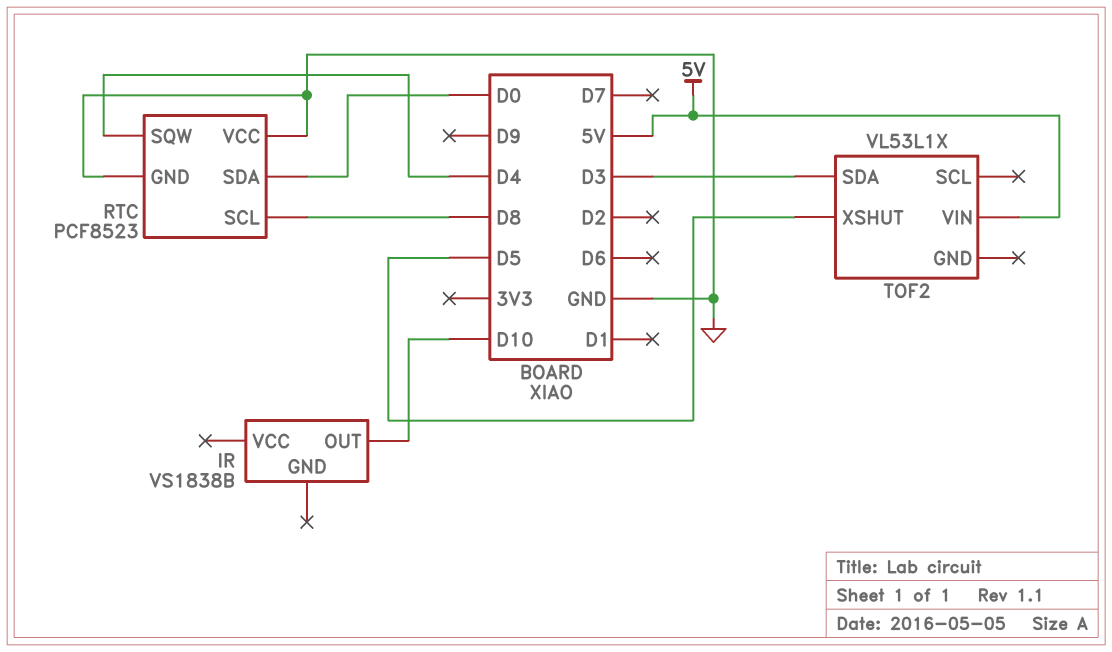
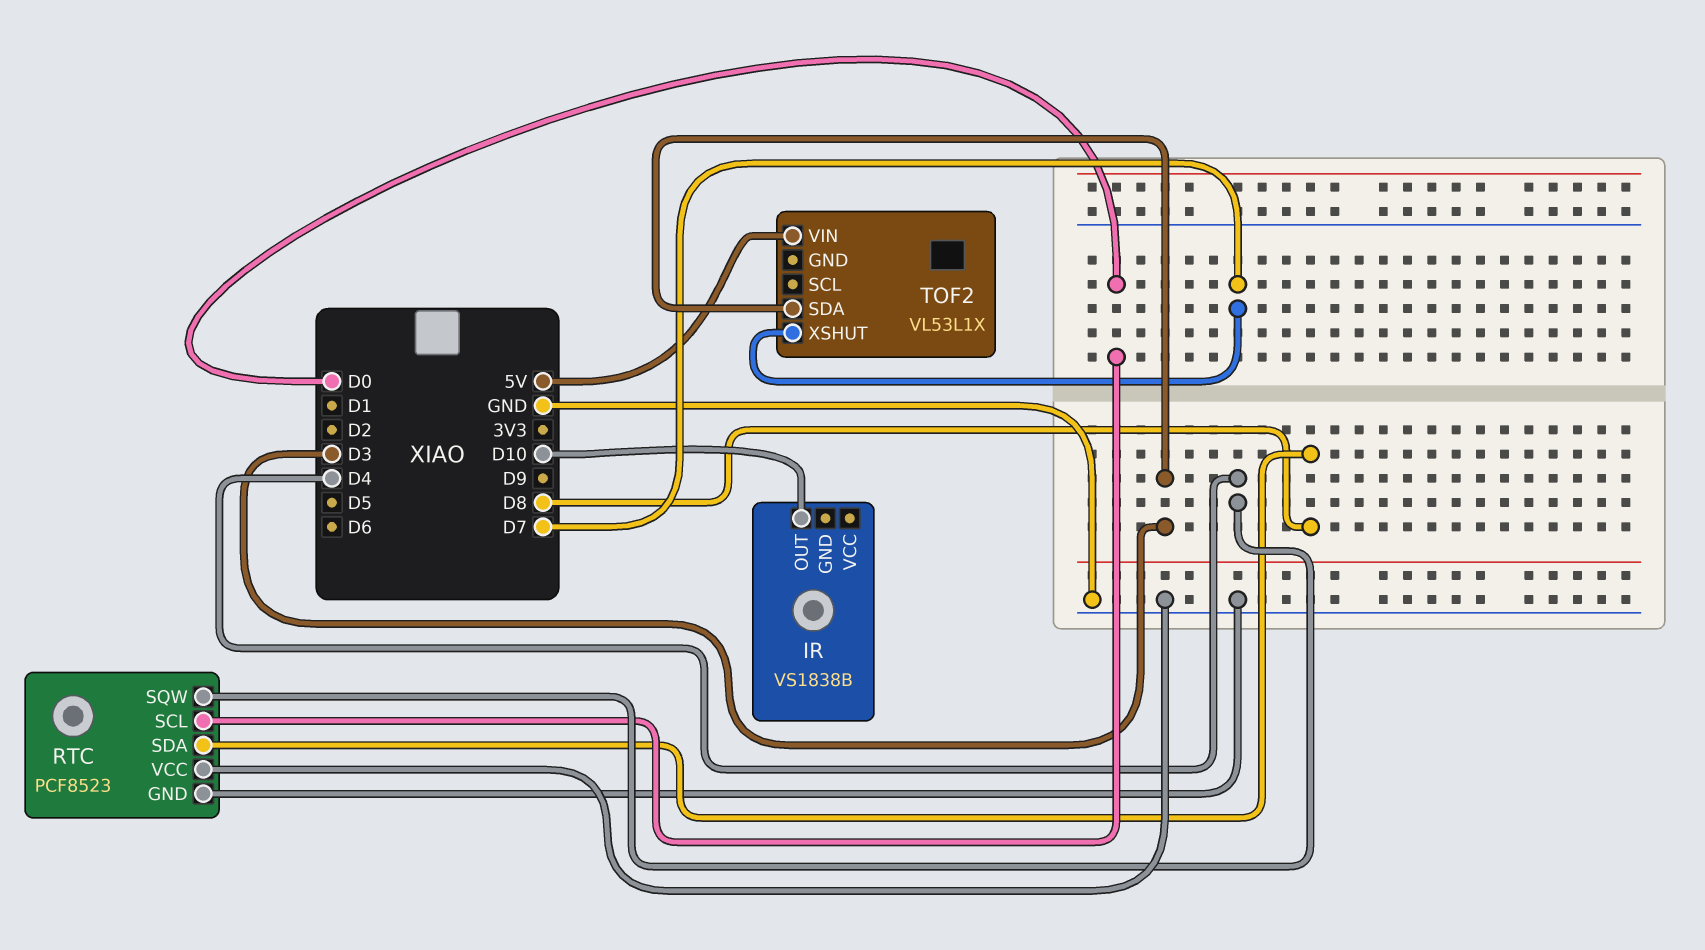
RTC pin SCL: D8 -> D0
RTC pin SDA: D0 -> D8
TOF2 pin XSHUT: D5 -> D7

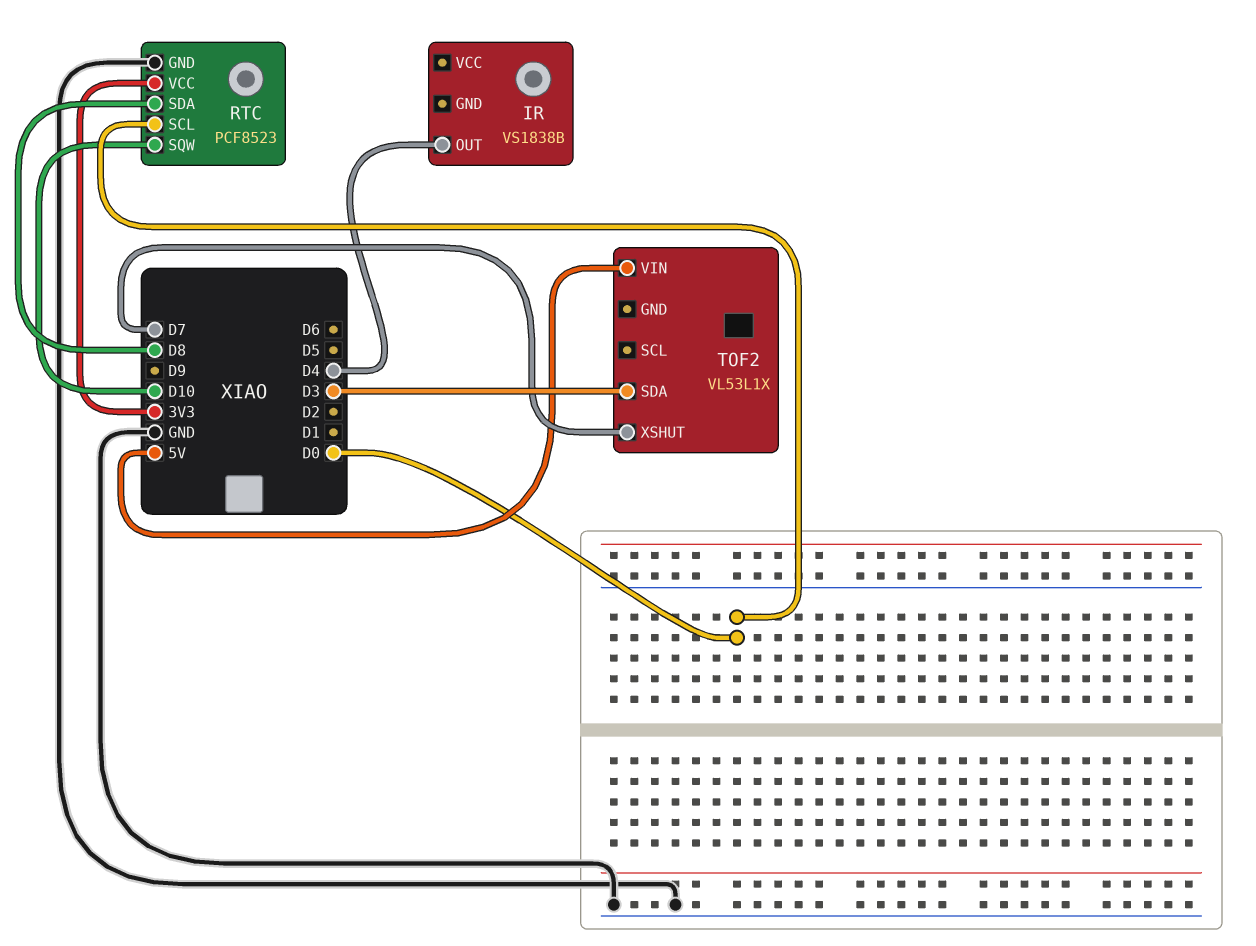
IR pin OUT: D10 -> D4
RTC pin SQW: D4 -> D10
RTC pin VCC: GND -> 3V3

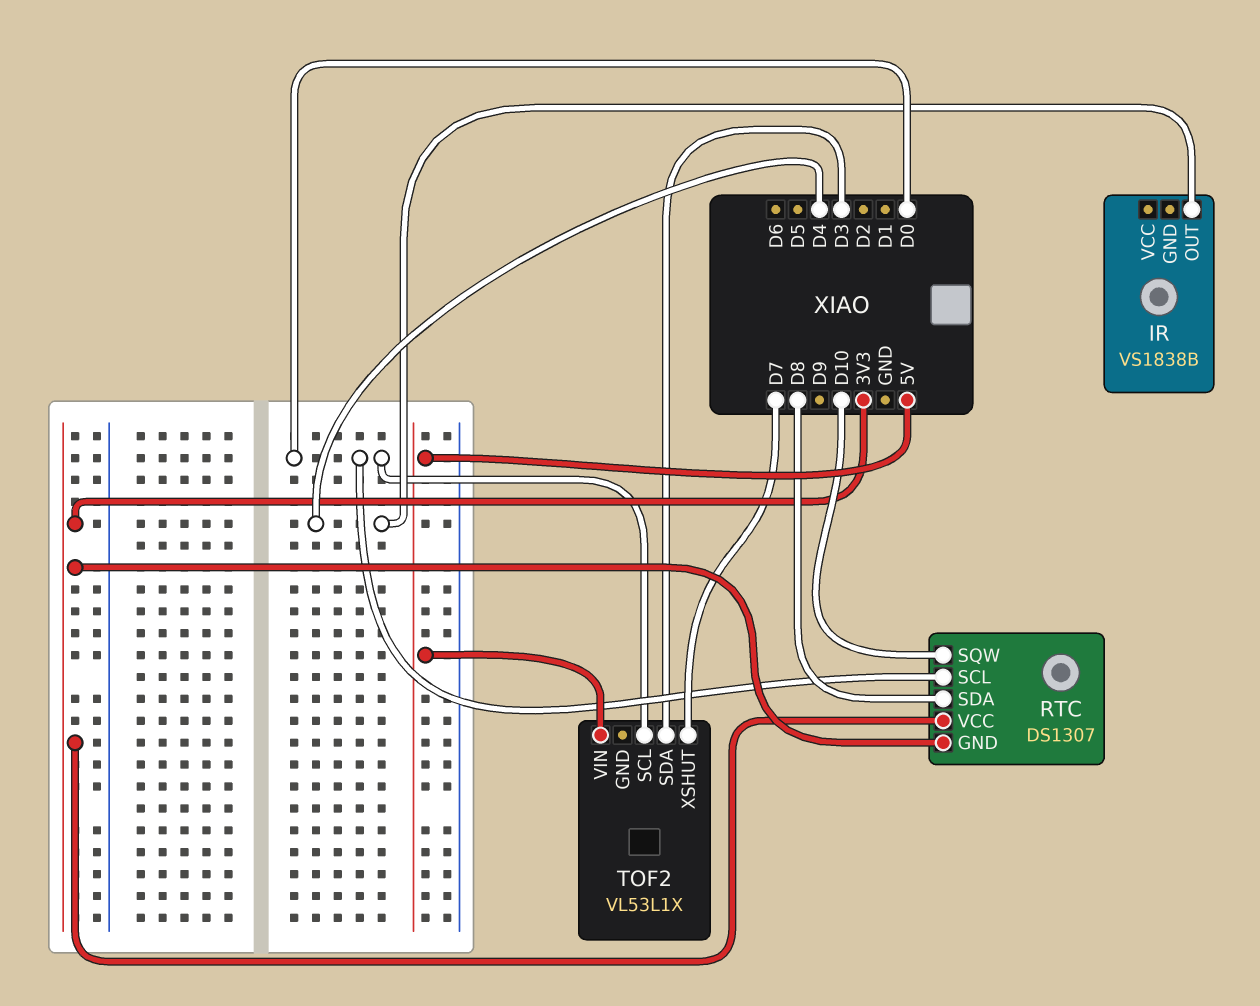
RTC: PCF8523 -> DS1307
RTC pin GND: GND -> 3V3
TOF2 pin SCL: none -> D0

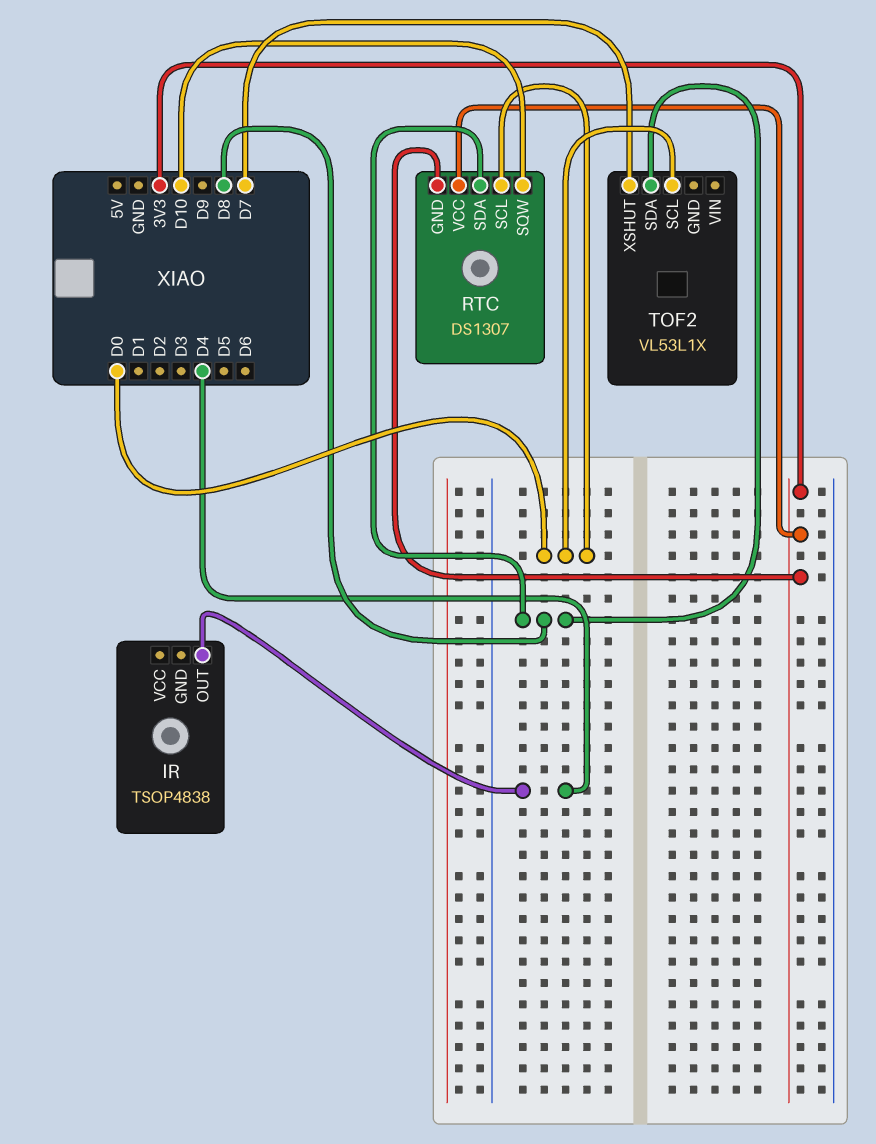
IR: VS1838B -> TSOP4838
TOF2 pin SDA: D3 -> D8
TOF2 pin VIN: 5V -> none

